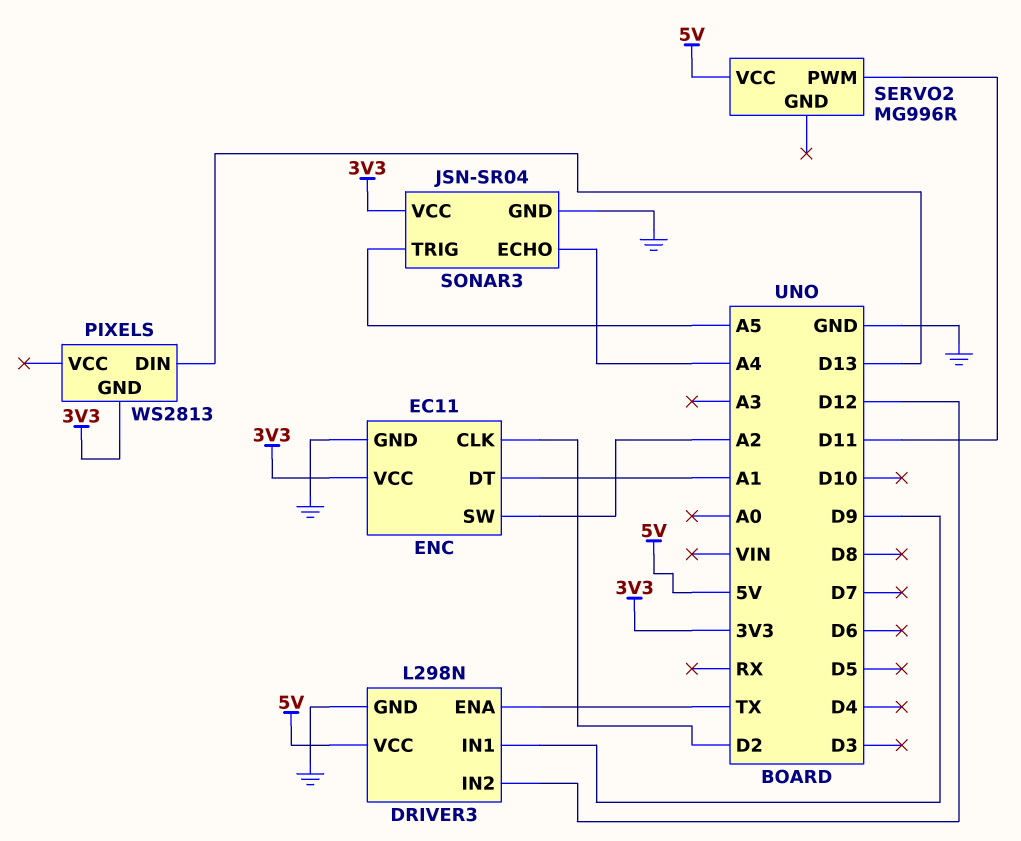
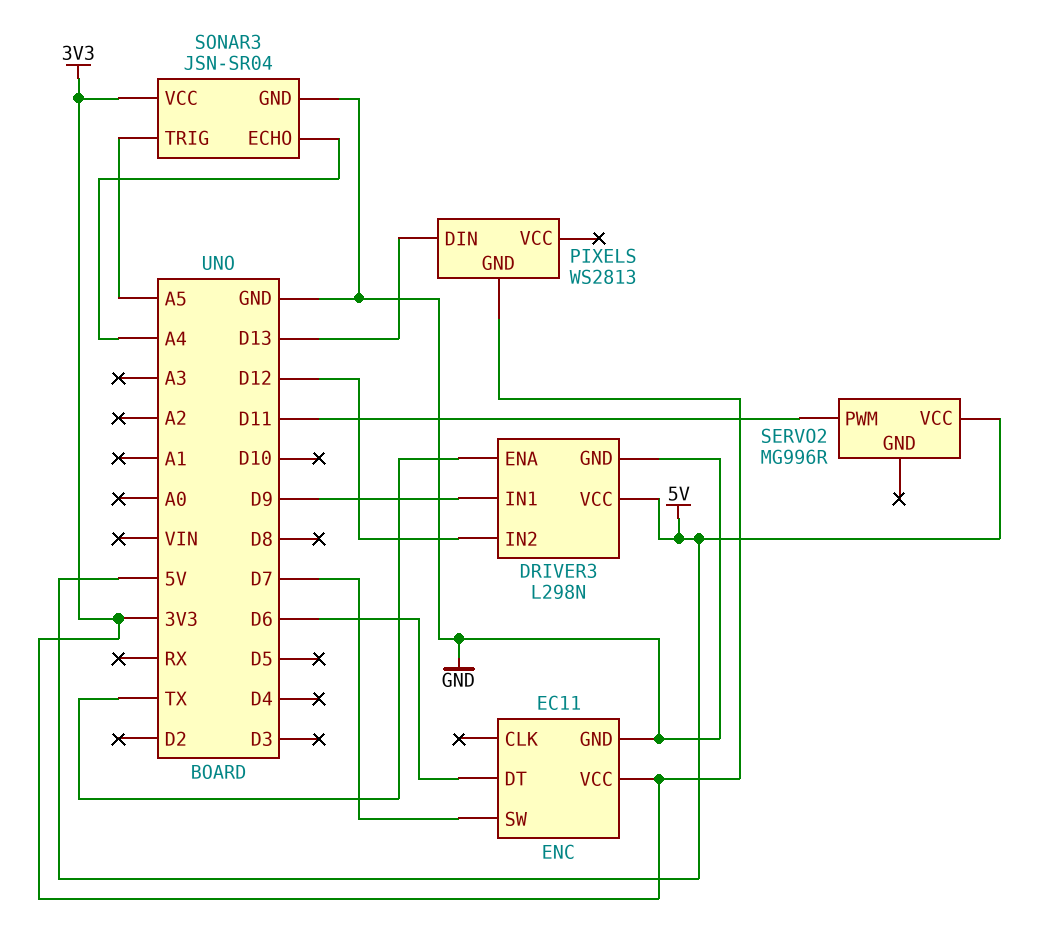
ENC pin CLK: D2 -> none
ENC pin DT: A1 -> D6
ENC pin SW: A2 -> D7

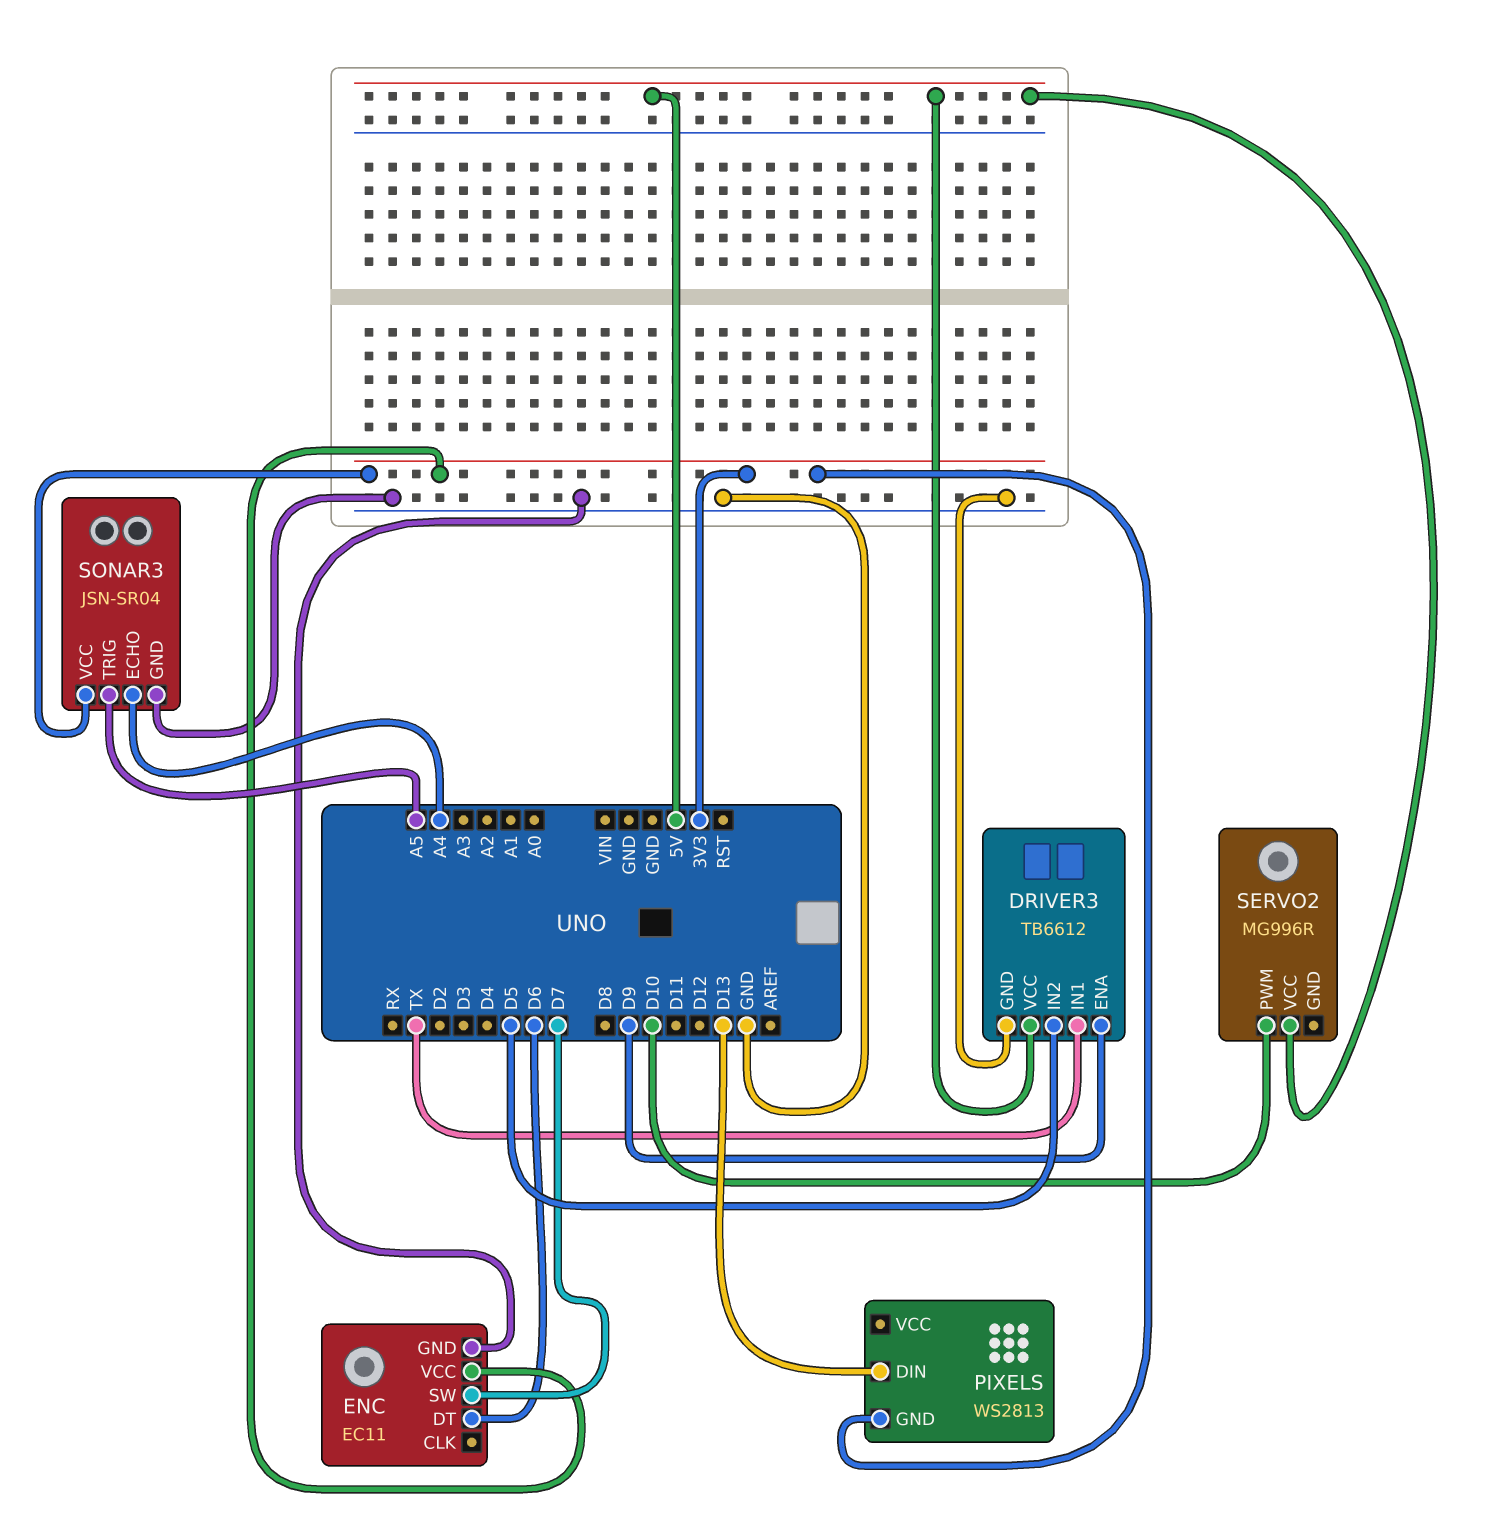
DRIVER3: L298N -> TB6612
DRIVER3 pin ENA: TX -> D9
DRIVER3 pin IN1: D9 -> TX
DRIVER3 pin IN2: D12 -> D5
SERVO2 pin PWM: D11 -> D10

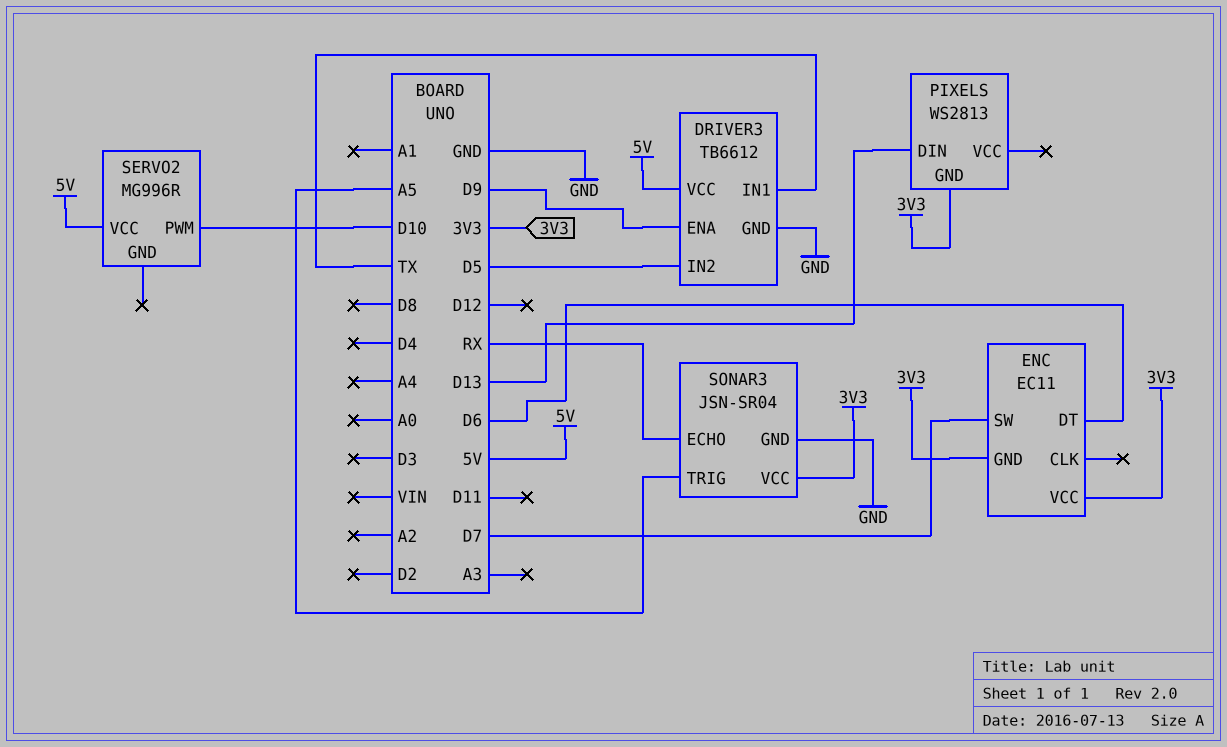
ENC pin GND: GND -> 3V3
SONAR3 pin ECHO: A4 -> RX

